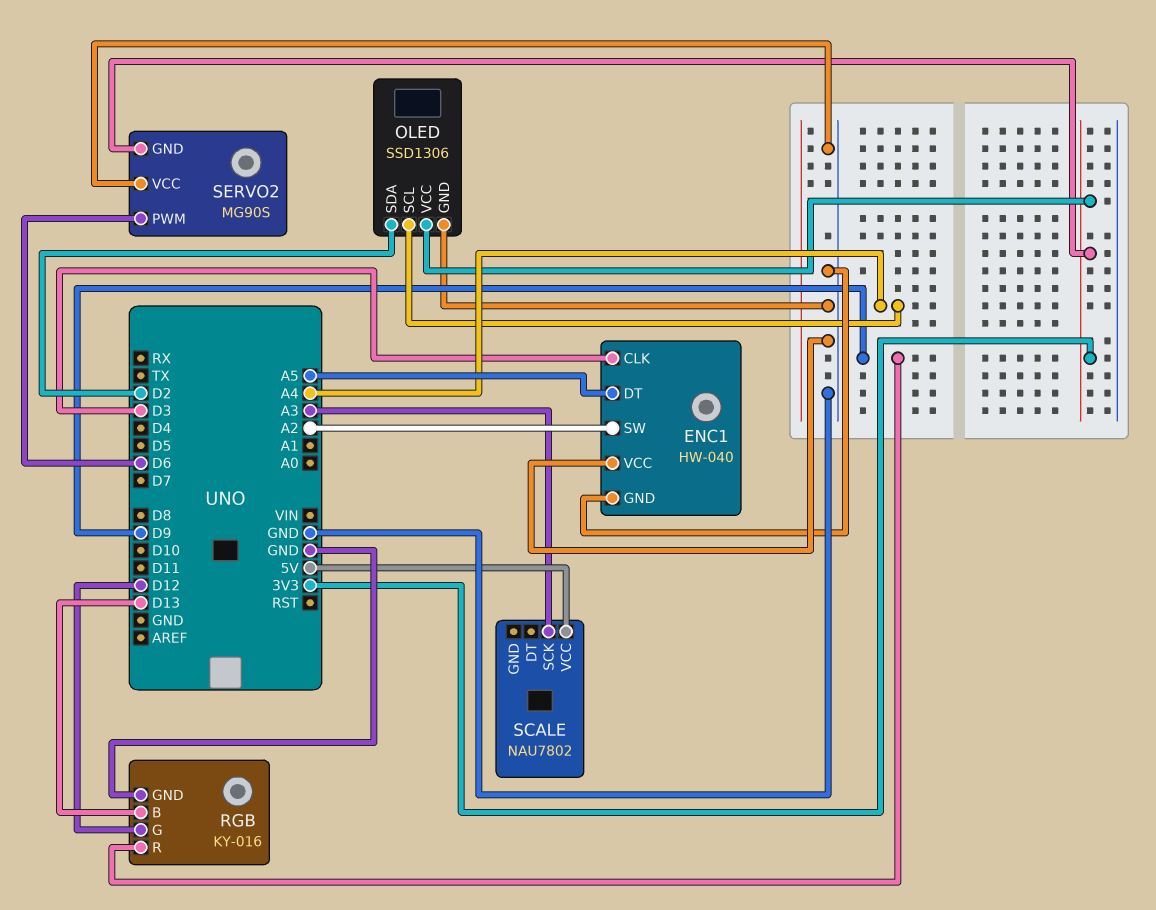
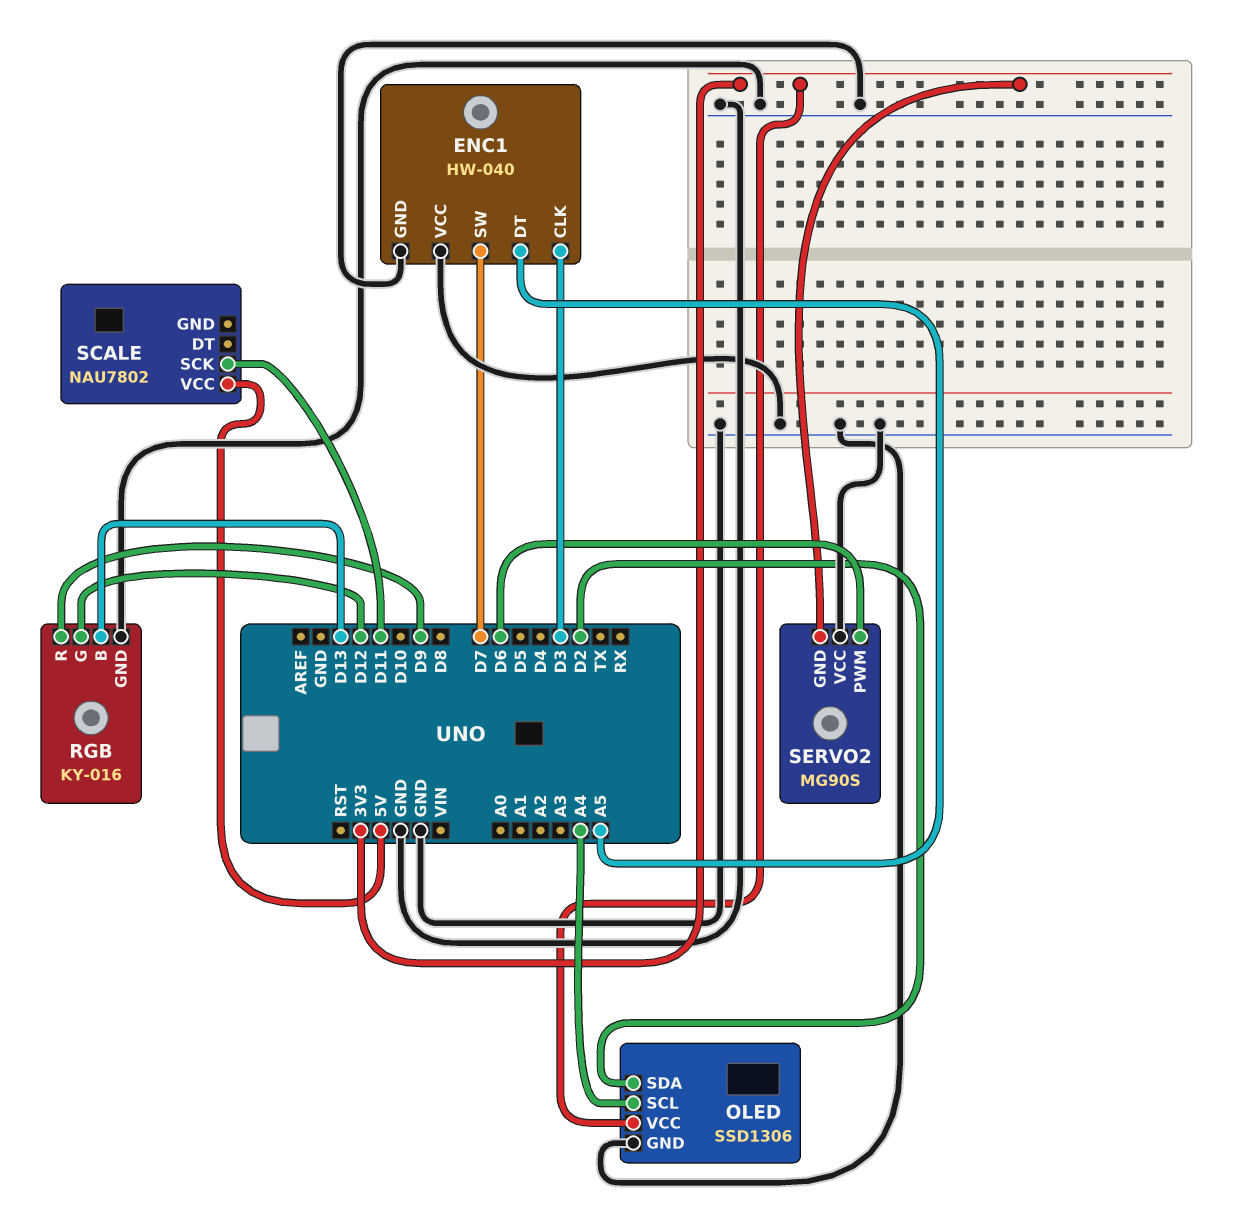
ENC1 pin SW: A2 -> D7
SCALE pin SCK: A3 -> D11

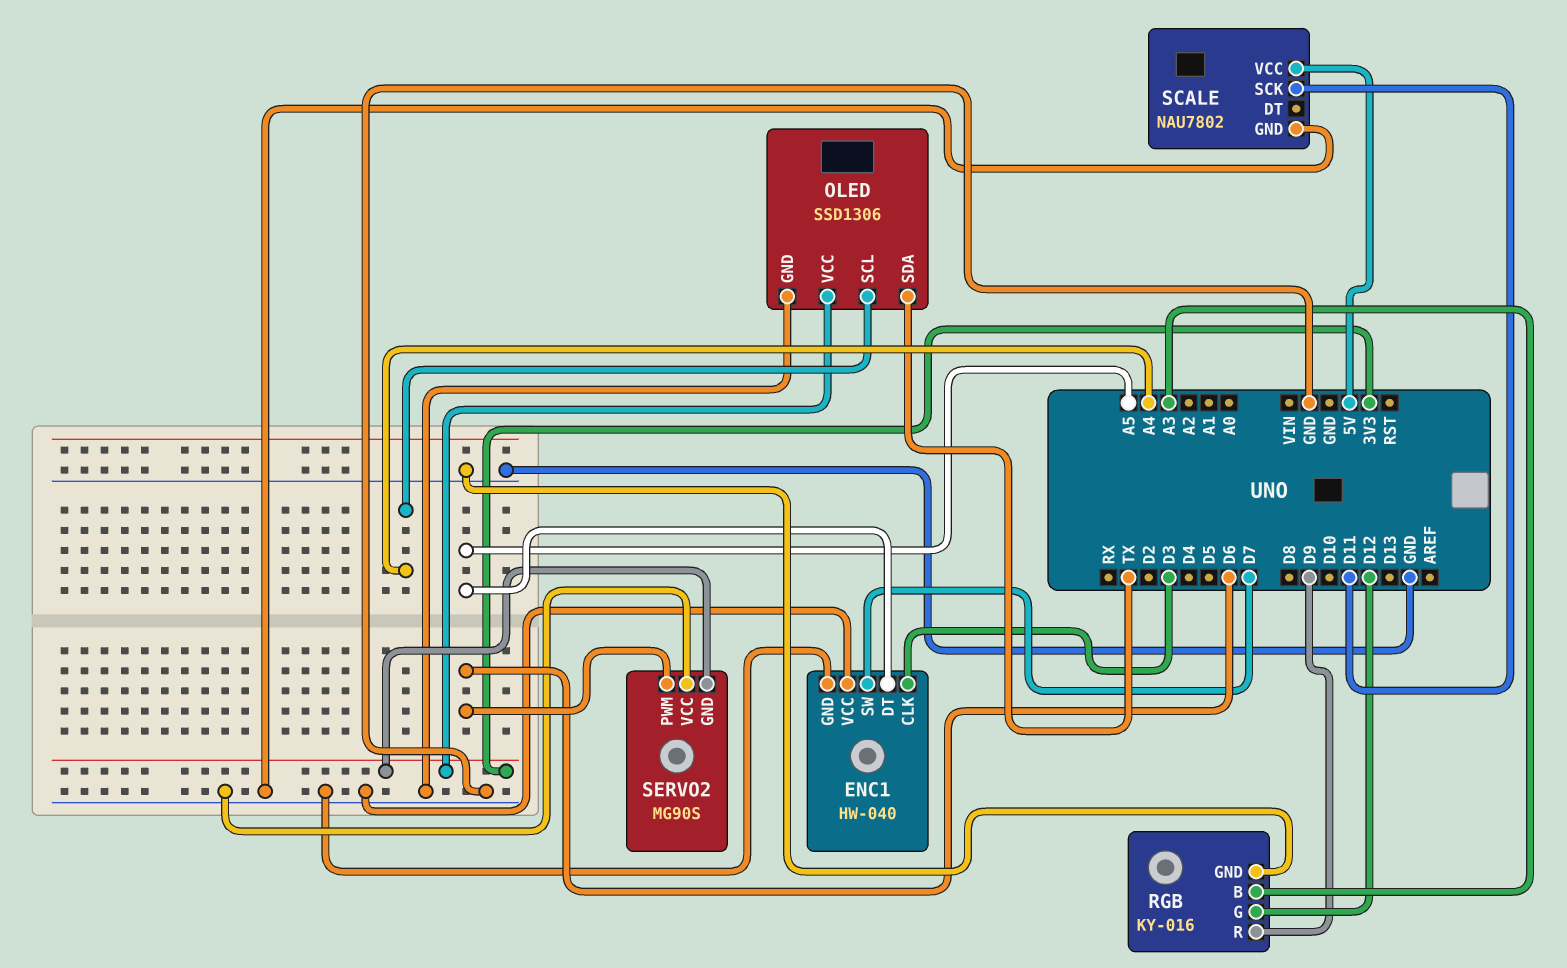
OLED pin SDA: D2 -> TX
RGB pin B: D13 -> A3
SCALE pin GND: none -> GND

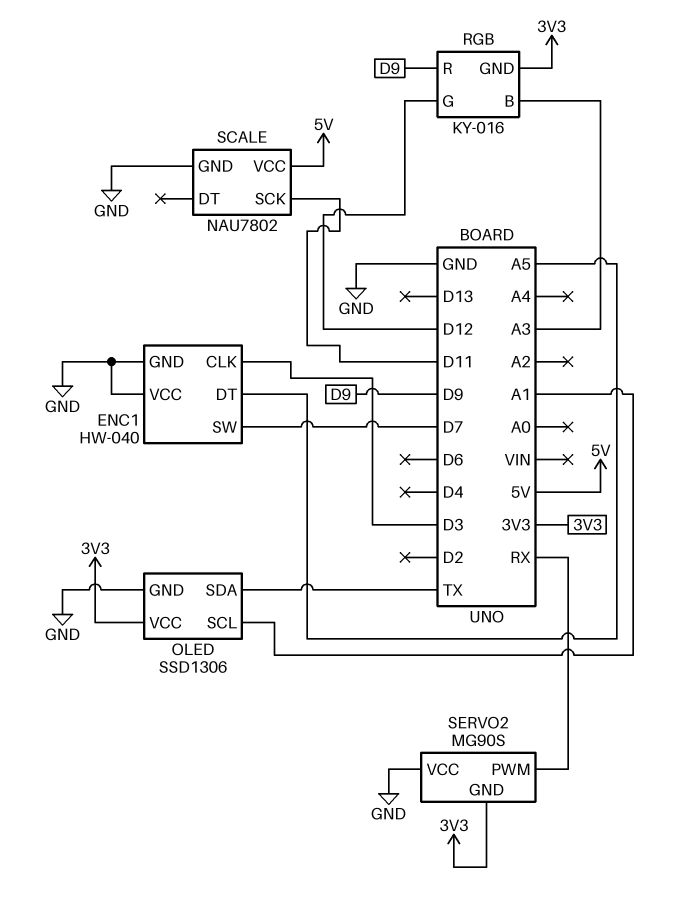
OLED pin SCL: A4 -> A1
RGB pin GND: GND -> 3V3
SERVO2 pin PWM: D6 -> RX

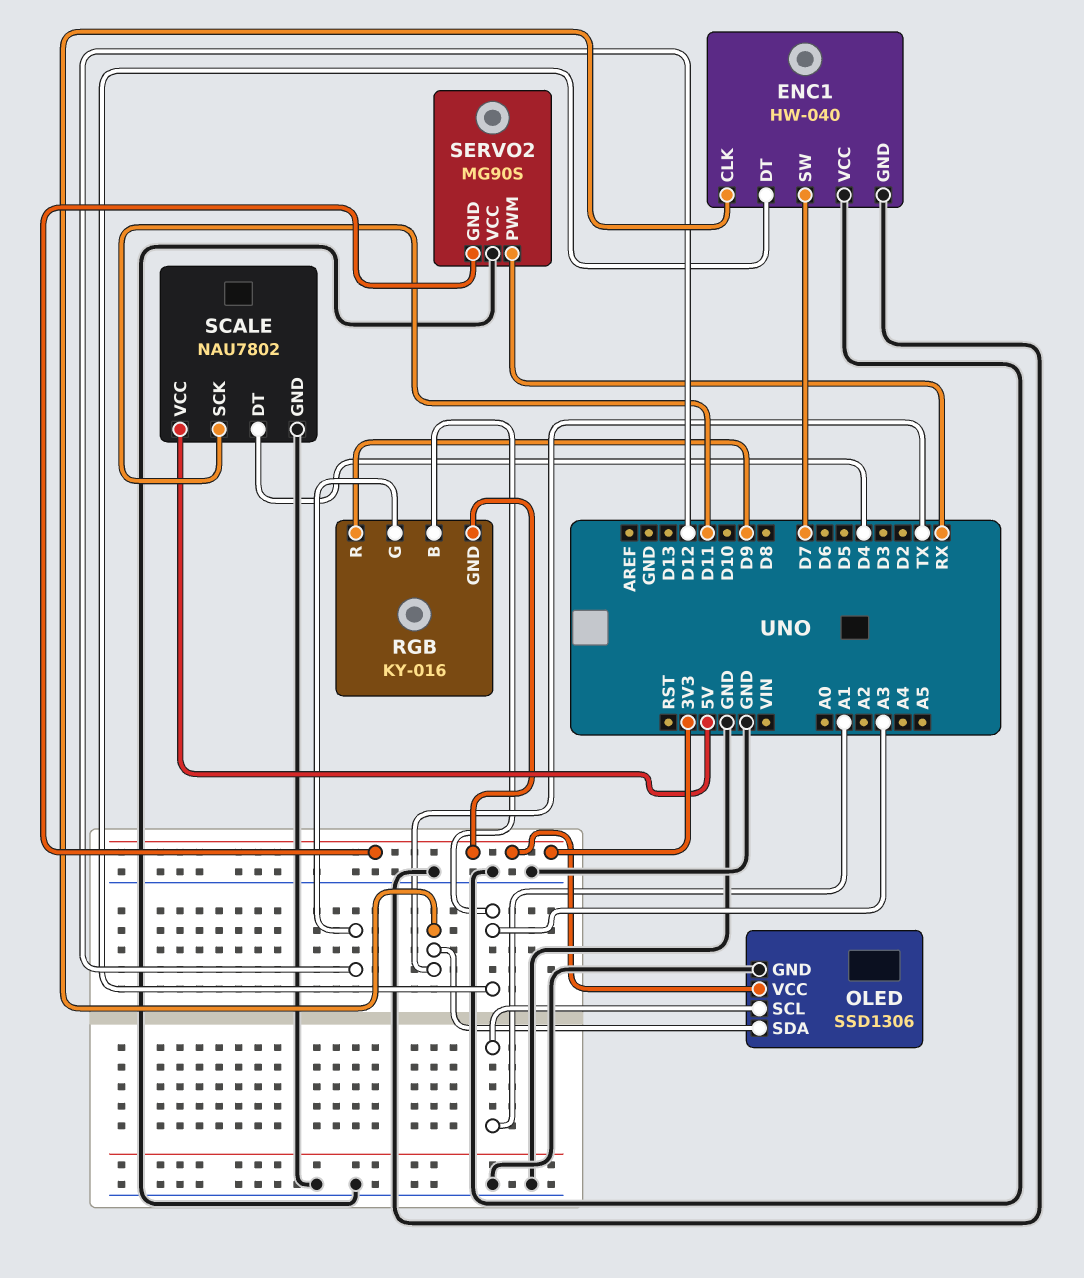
ENC1 pin CLK: D3 -> TX
ENC1 pin DT: A5 -> A3
SCALE pin DT: none -> D4

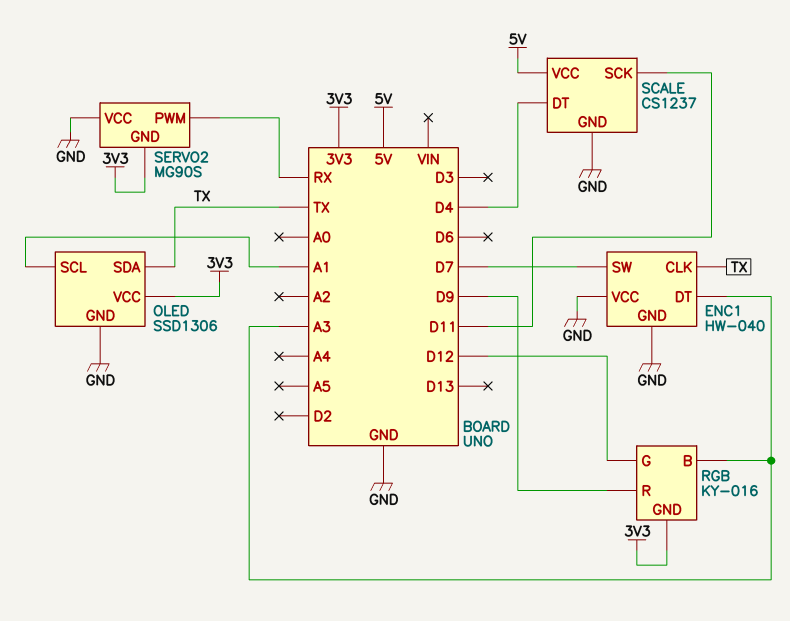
SCALE: NAU7802 -> CS1237

